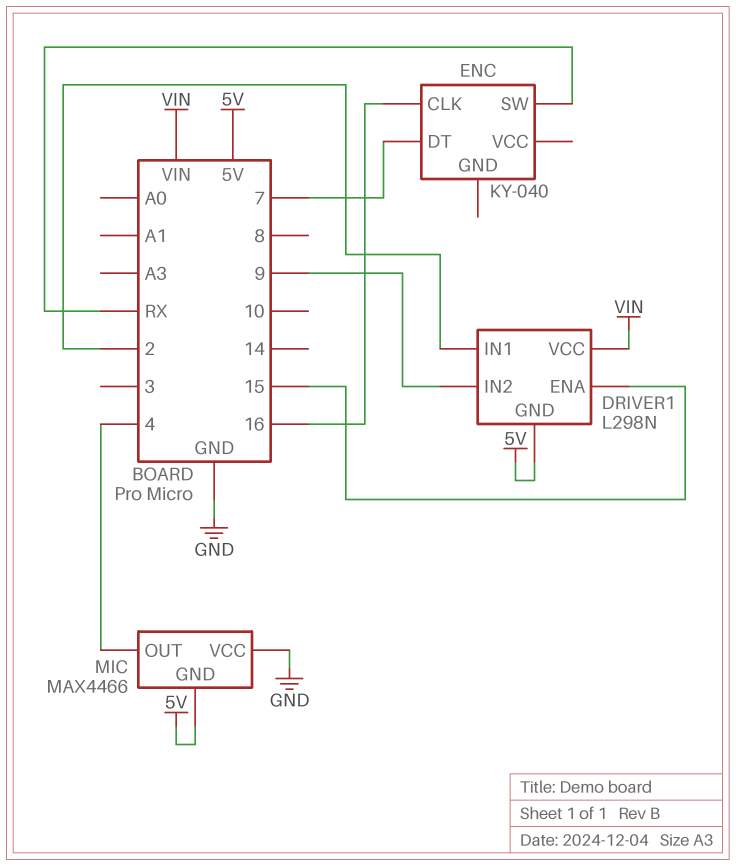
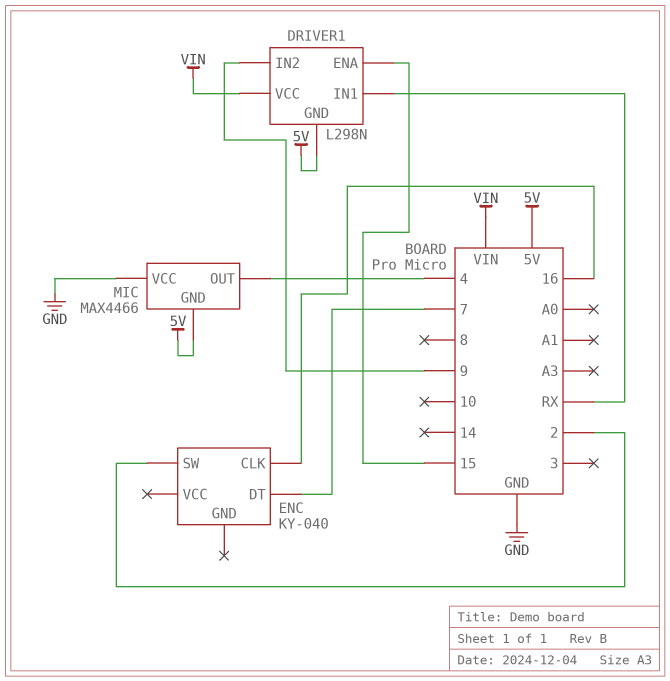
DRIVER1 pin IN1: 2 -> RX
ENC pin SW: RX -> 2

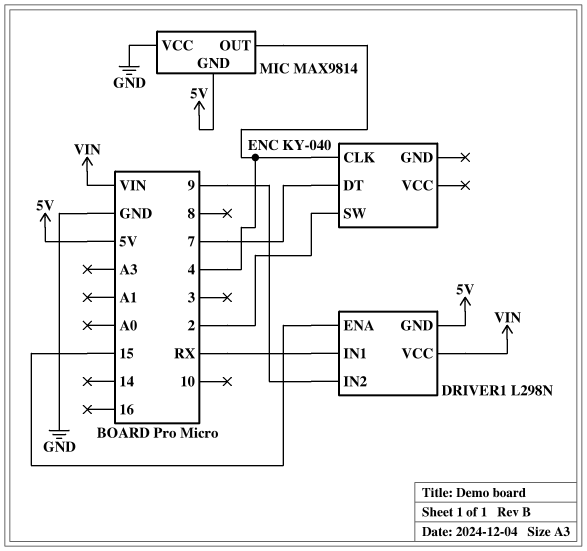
ENC pin CLK: 16 -> 4
MIC: MAX4466 -> MAX9814

